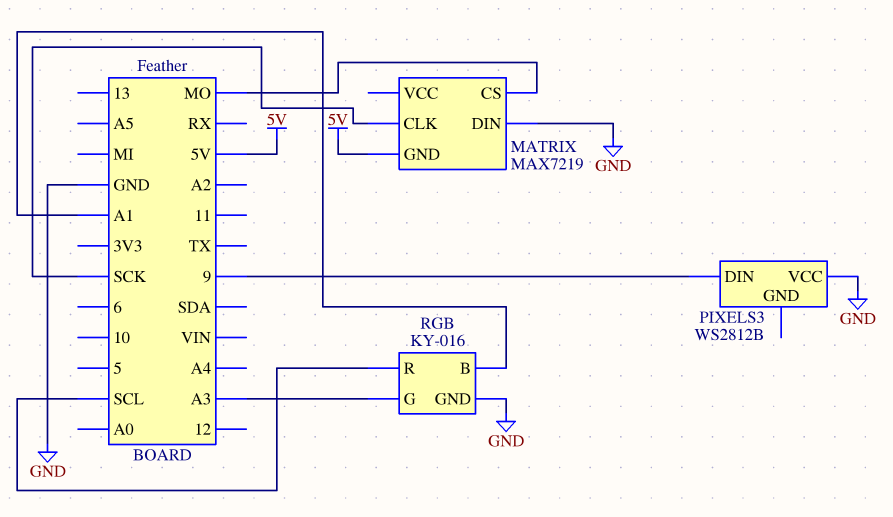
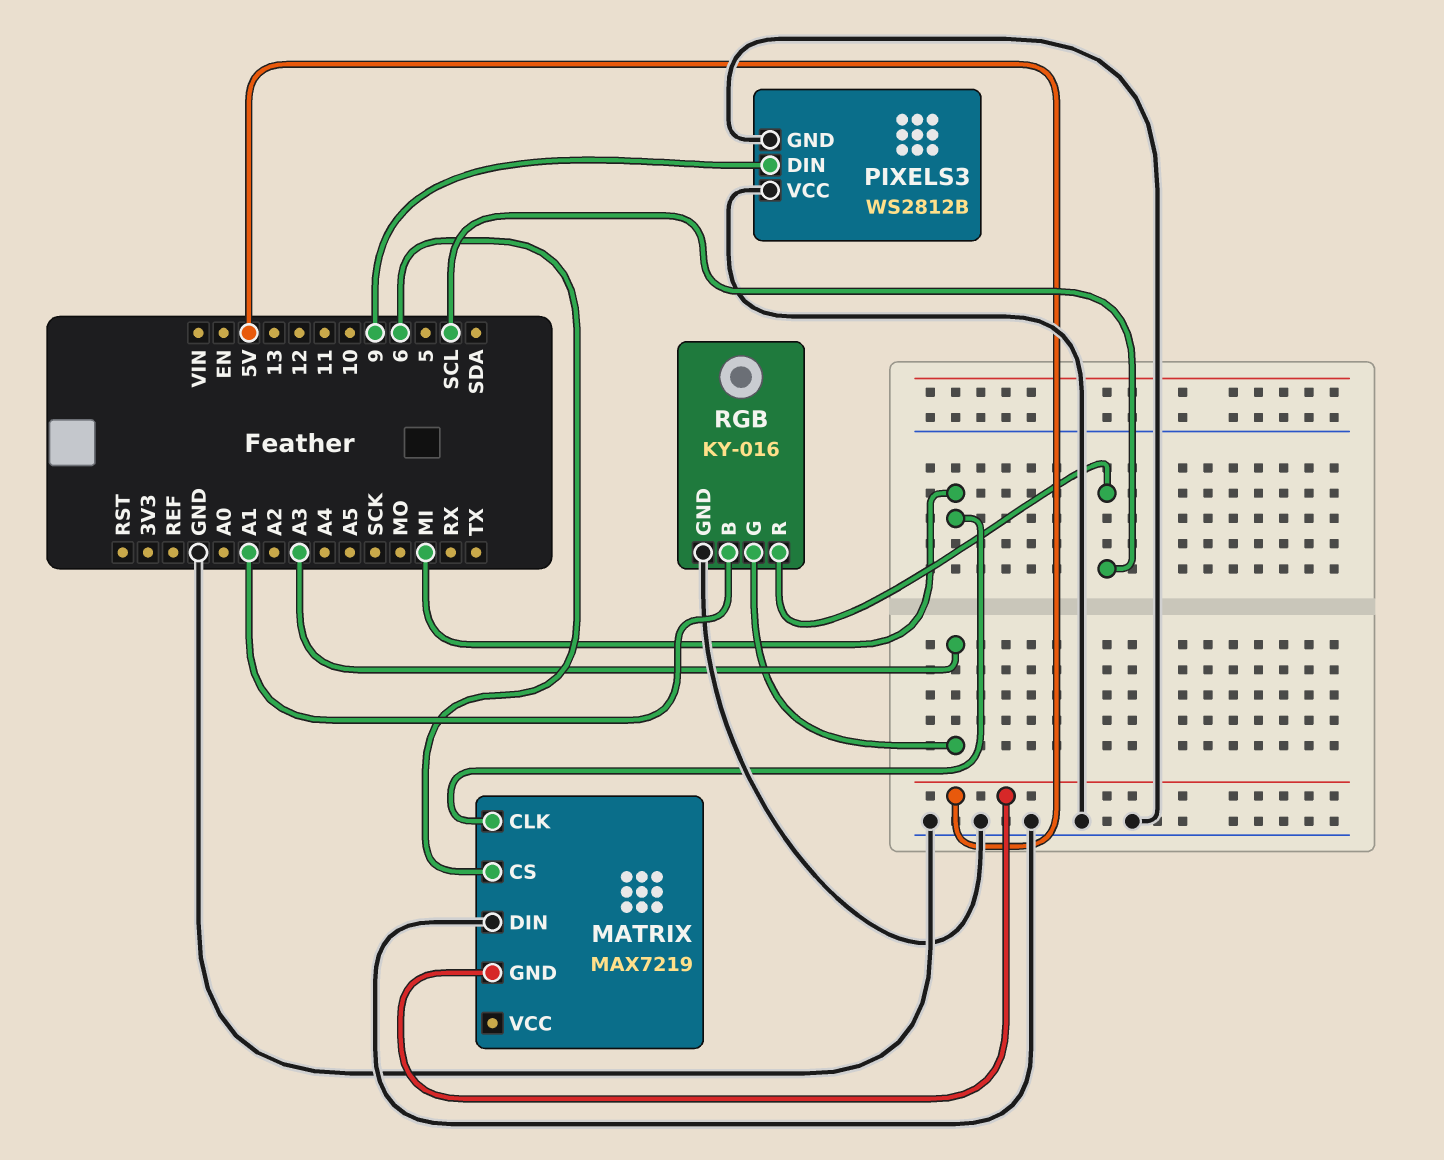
MATRIX pin CLK: SCK -> MI
MATRIX pin CS: MO -> 6
PIXELS3 pin GND: none -> GND

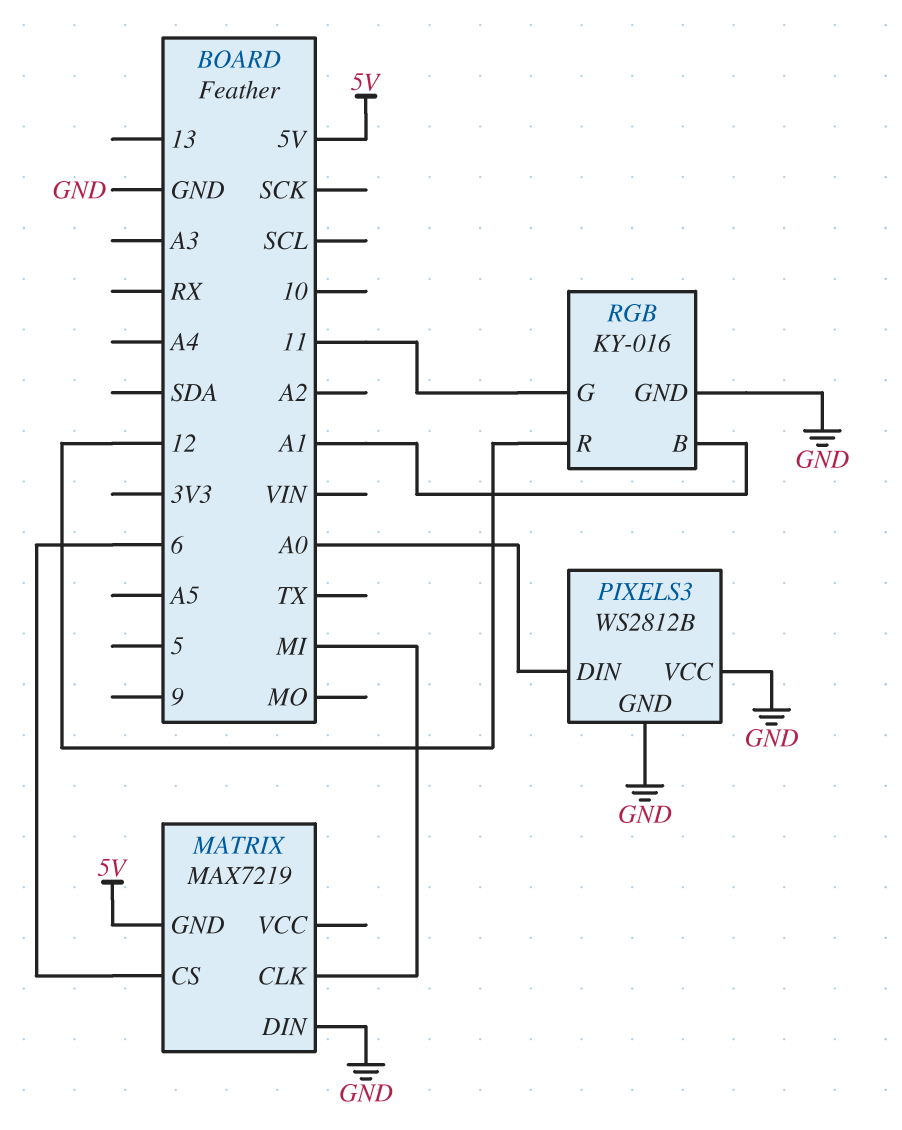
PIXELS3 pin DIN: 9 -> A0
RGB pin G: A3 -> 11
RGB pin R: SCL -> 12

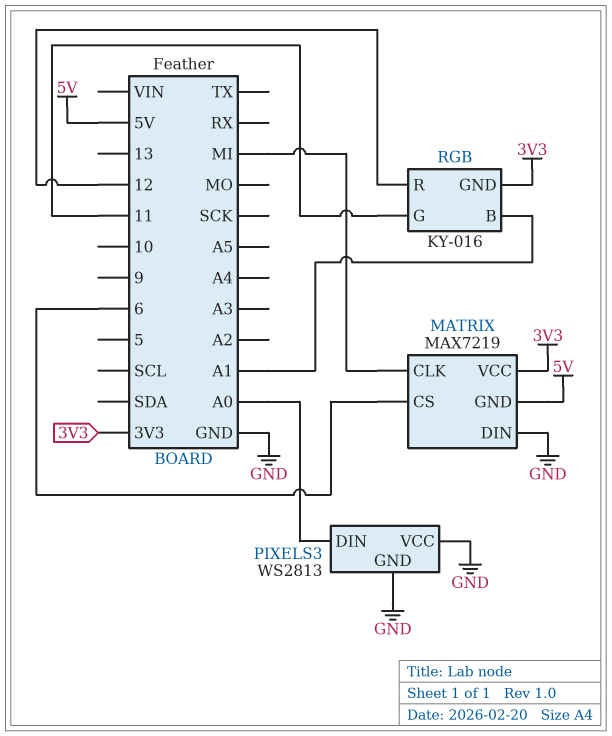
MATRIX pin VCC: none -> 3V3
PIXELS3: WS2812B -> WS2813
RGB pin GND: GND -> 3V3

